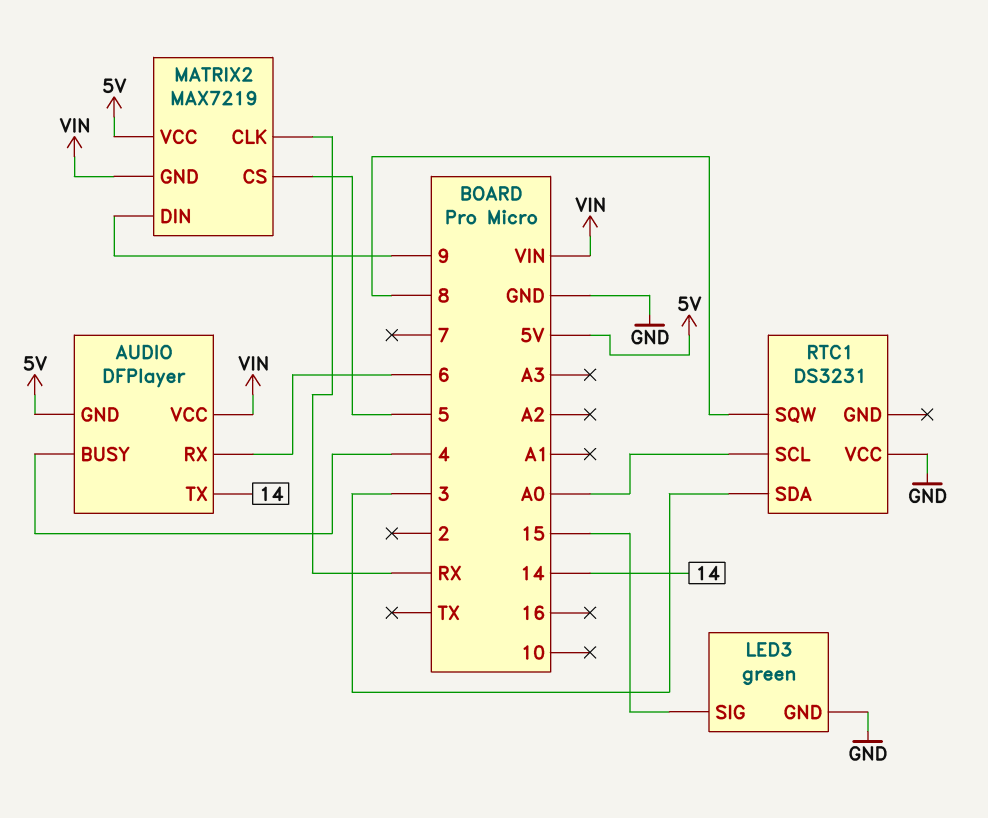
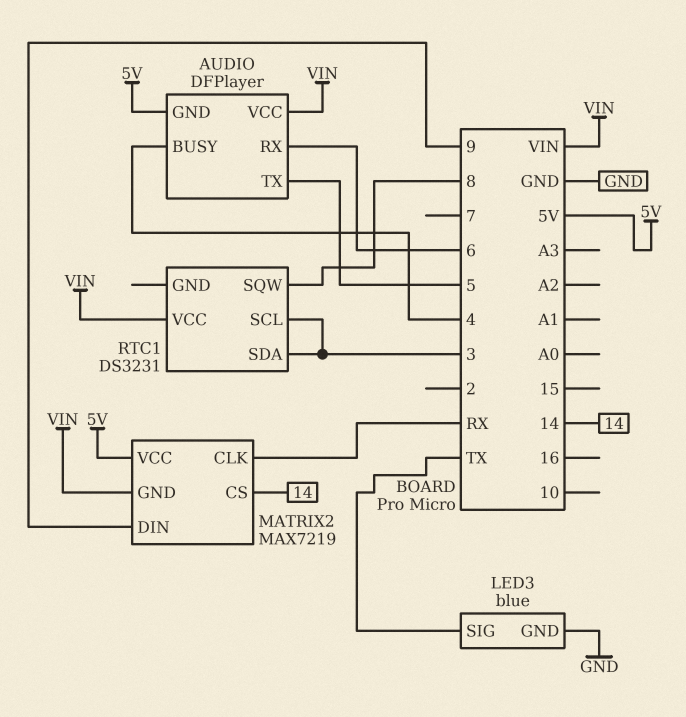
AUDIO pin TX: 14 -> 5
LED3: green -> blue
LED3 pin SIG: 15 -> TX
MATRIX2 pin CS: 5 -> 14
RTC1 pin SCL: A0 -> 3
RTC1 pin VCC: GND -> VIN

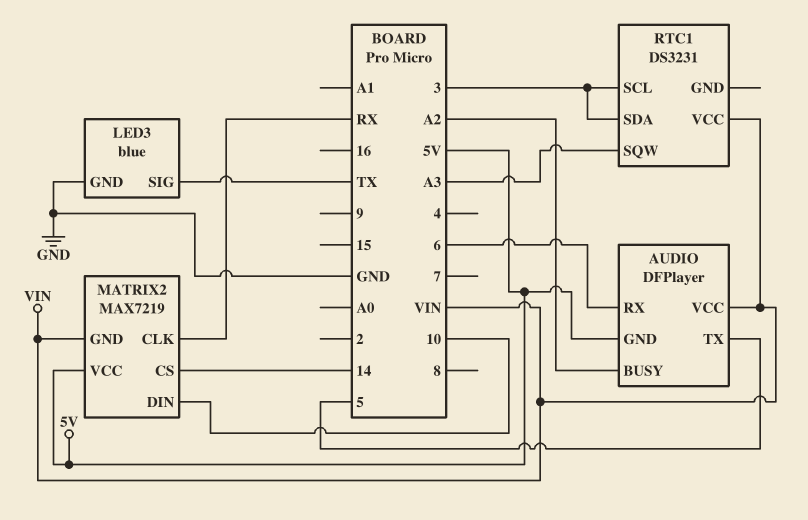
AUDIO pin BUSY: 4 -> A2
MATRIX2 pin DIN: 9 -> 10
RTC1 pin SQW: 8 -> A3

